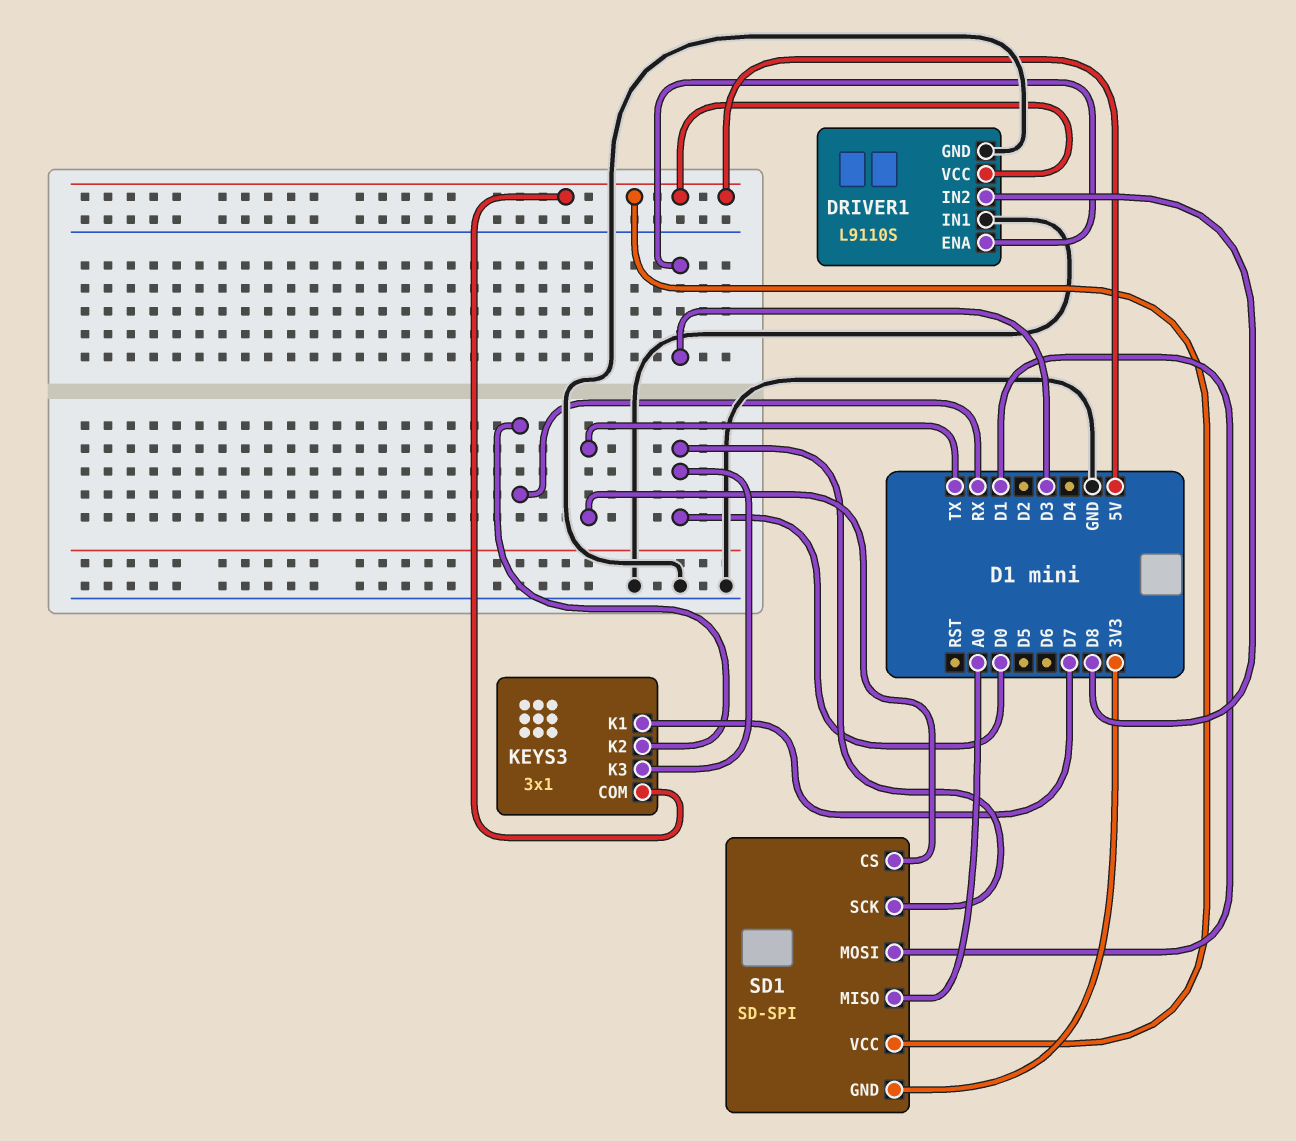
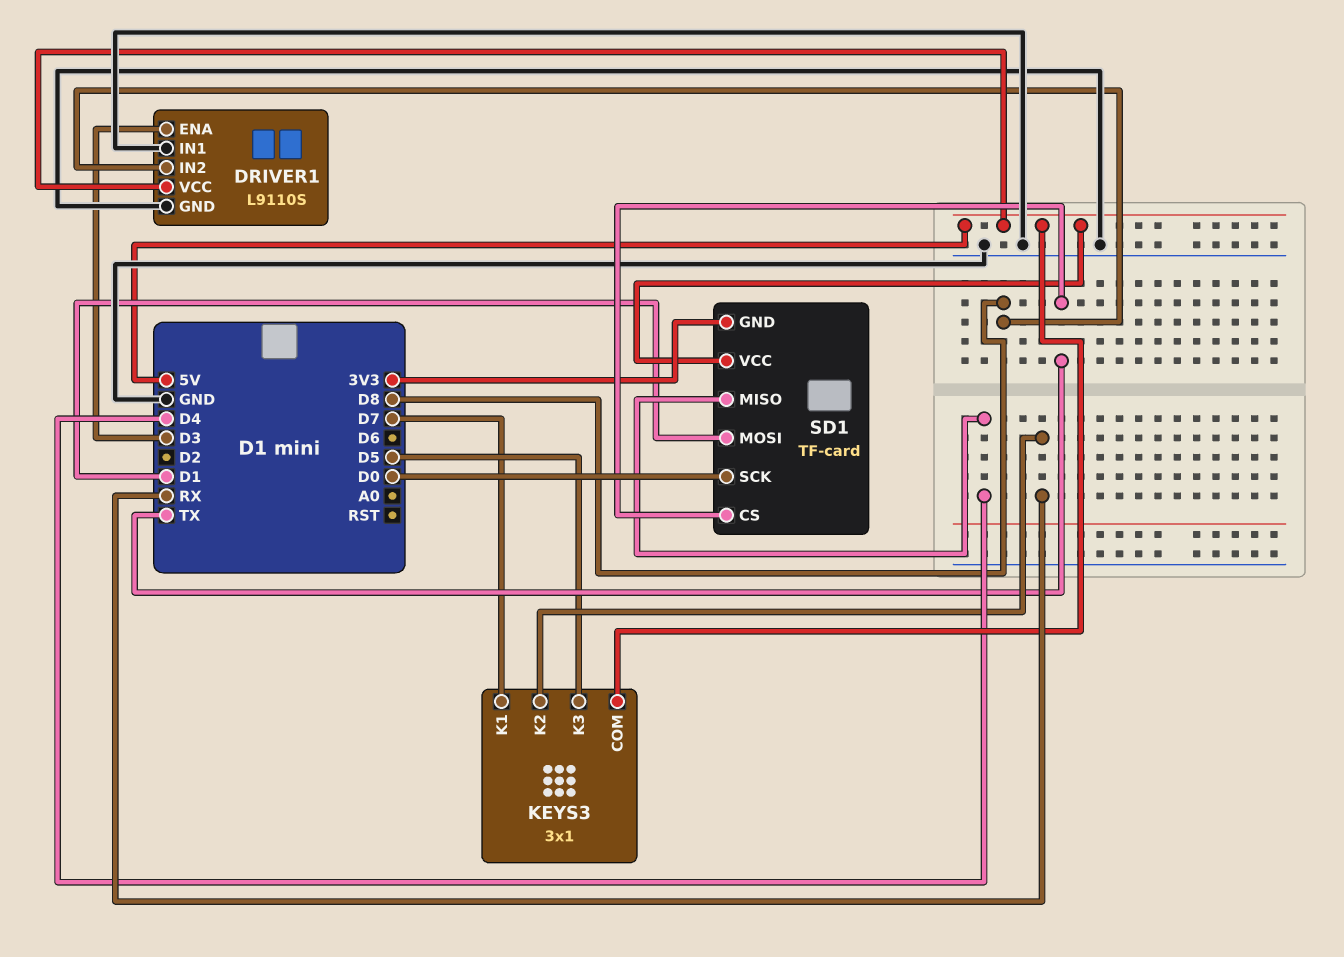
KEYS3 pin K3: D0 -> D5
SD1: SD-SPI -> TF-card
SD1 pin MISO: A0 -> D4

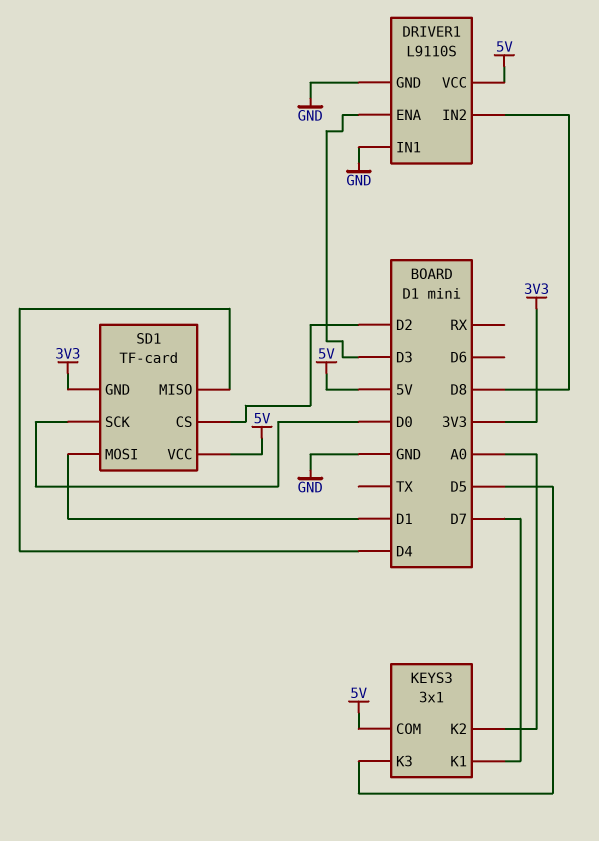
KEYS3 pin K2: RX -> A0
SD1 pin CS: TX -> D2

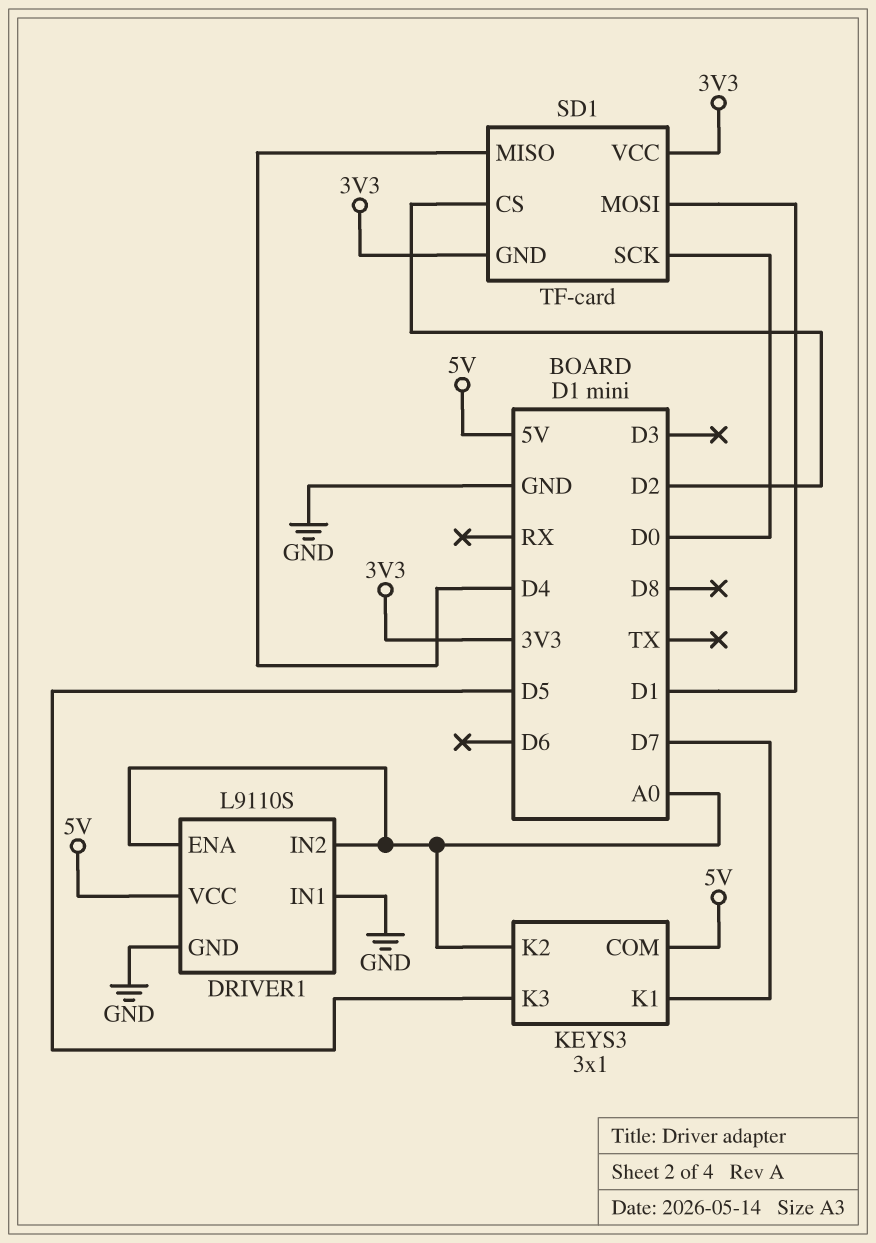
DRIVER1 pin ENA: D3 -> A0
DRIVER1 pin IN2: D8 -> A0
SD1 pin VCC: 5V -> 3V3

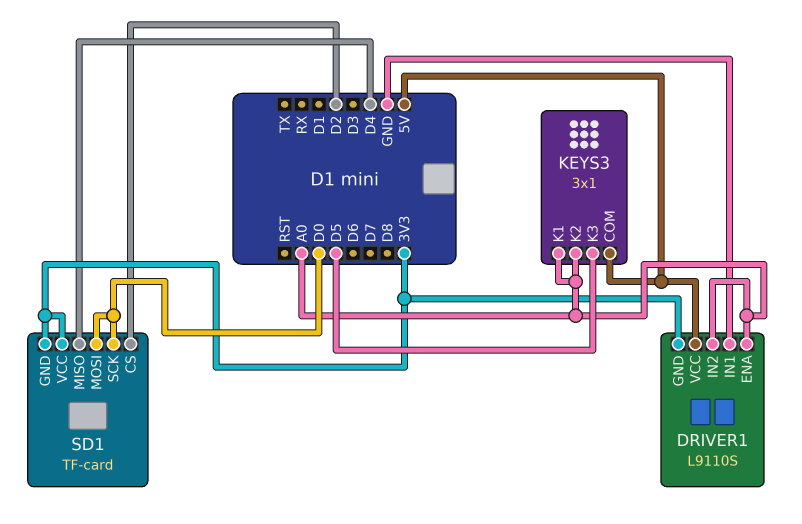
DRIVER1 pin GND: GND -> 3V3
KEYS3 pin K1: D7 -> A0
SD1 pin MOSI: D1 -> D0

